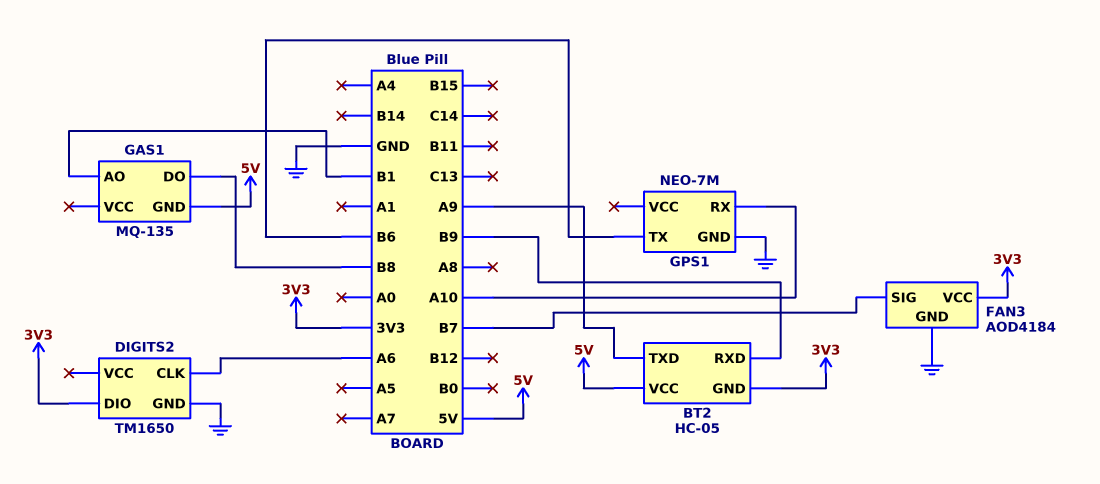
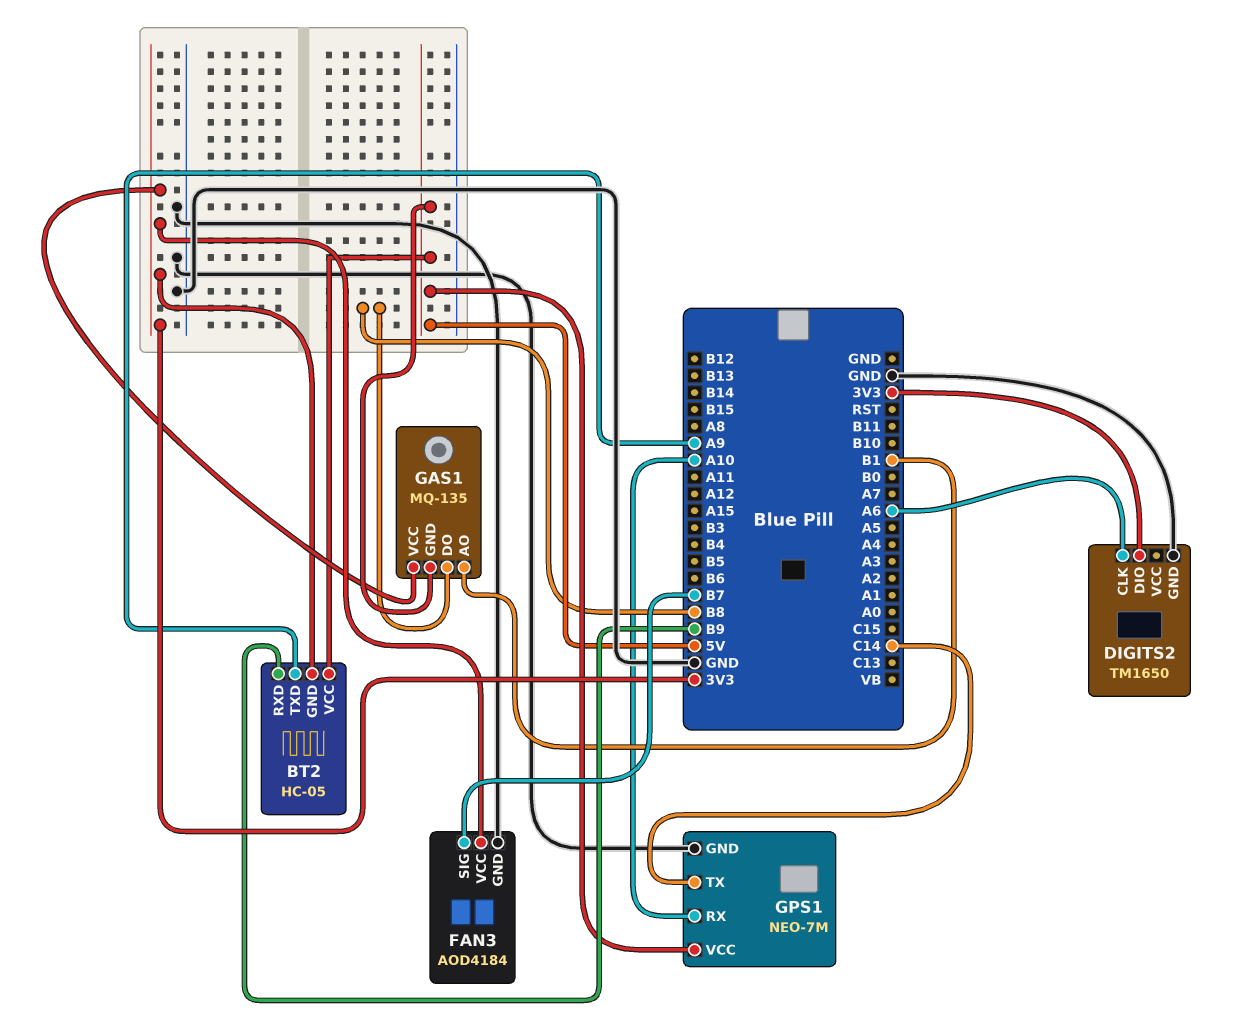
GAS1 pin VCC: none -> 3V3
GPS1 pin TX: B6 -> C14
GPS1 pin VCC: none -> 5V

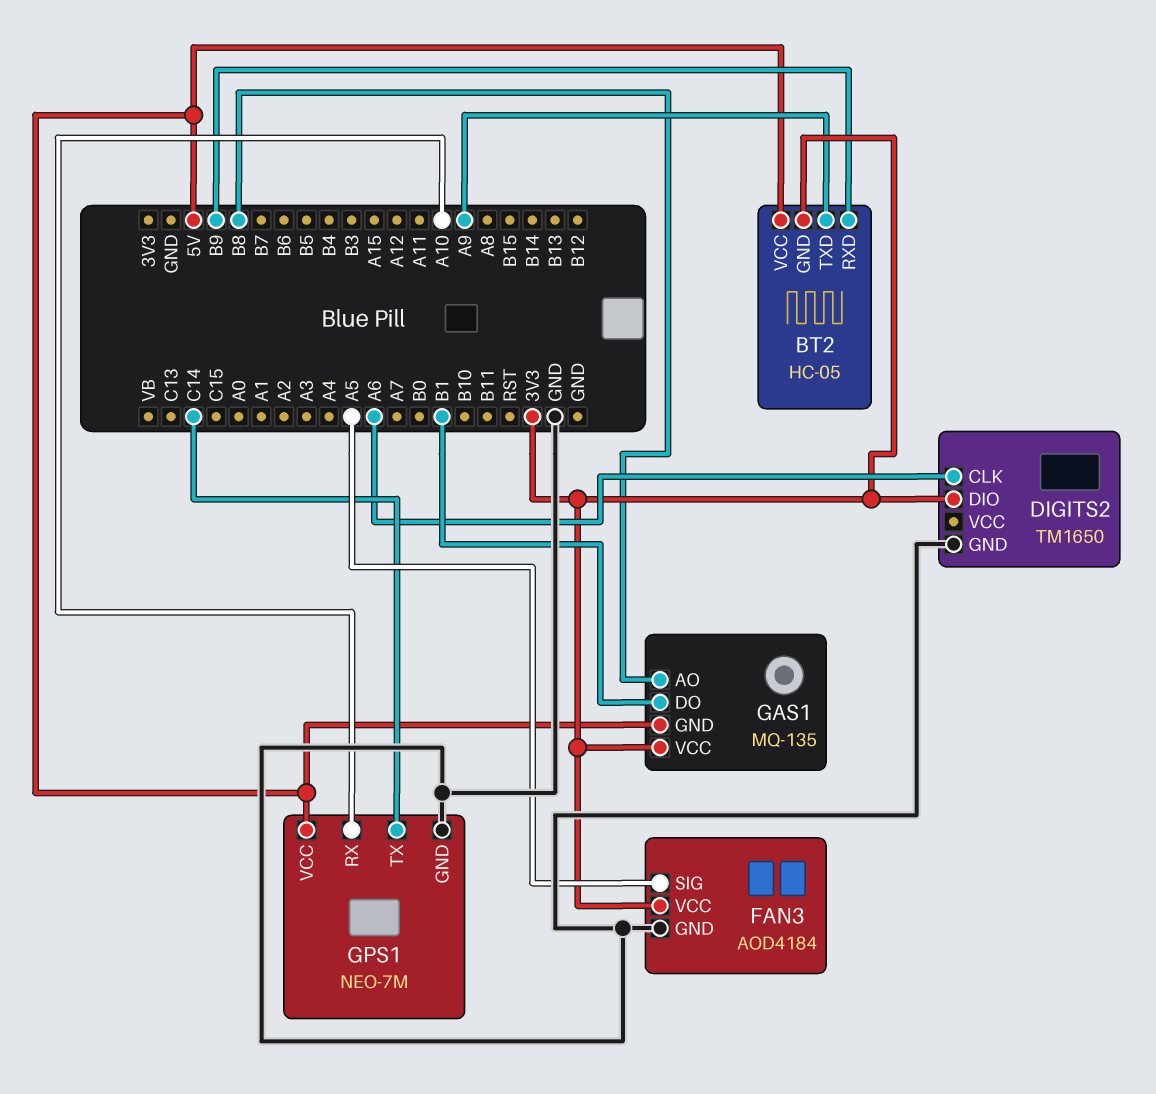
FAN3 pin SIG: B7 -> A5
GAS1 pin AO: B1 -> B8
GAS1 pin DO: B8 -> B1

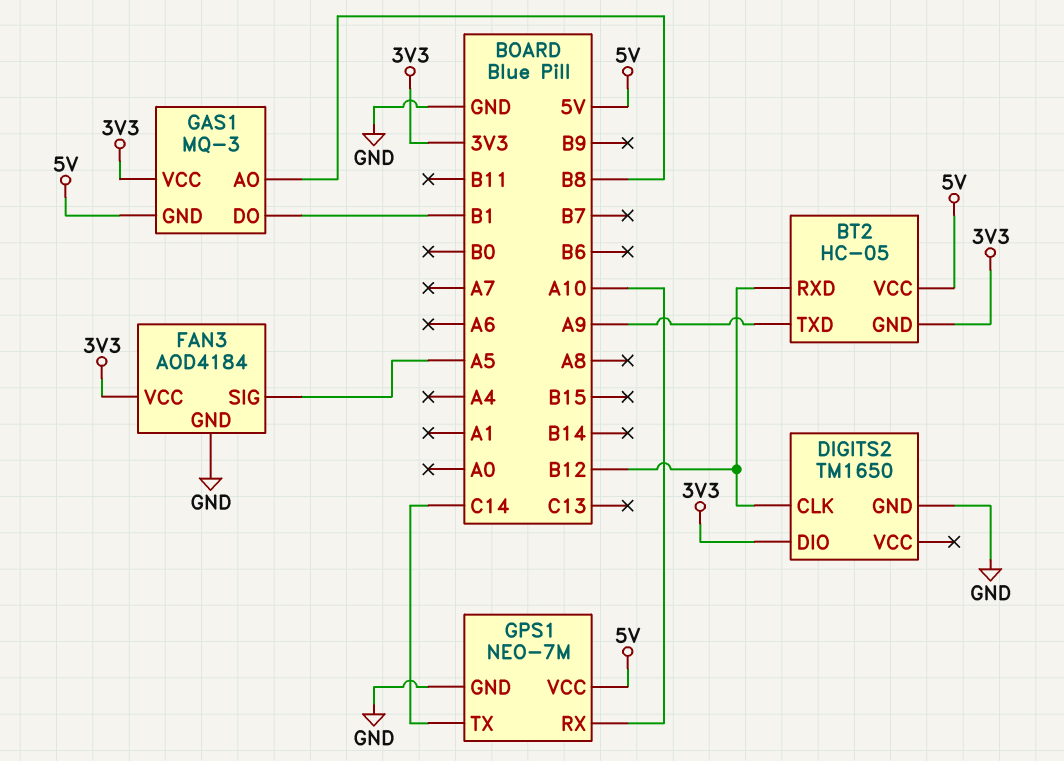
BT2 pin RXD: B9 -> B12
DIGITS2 pin CLK: A6 -> B12
GAS1: MQ-135 -> MQ-3

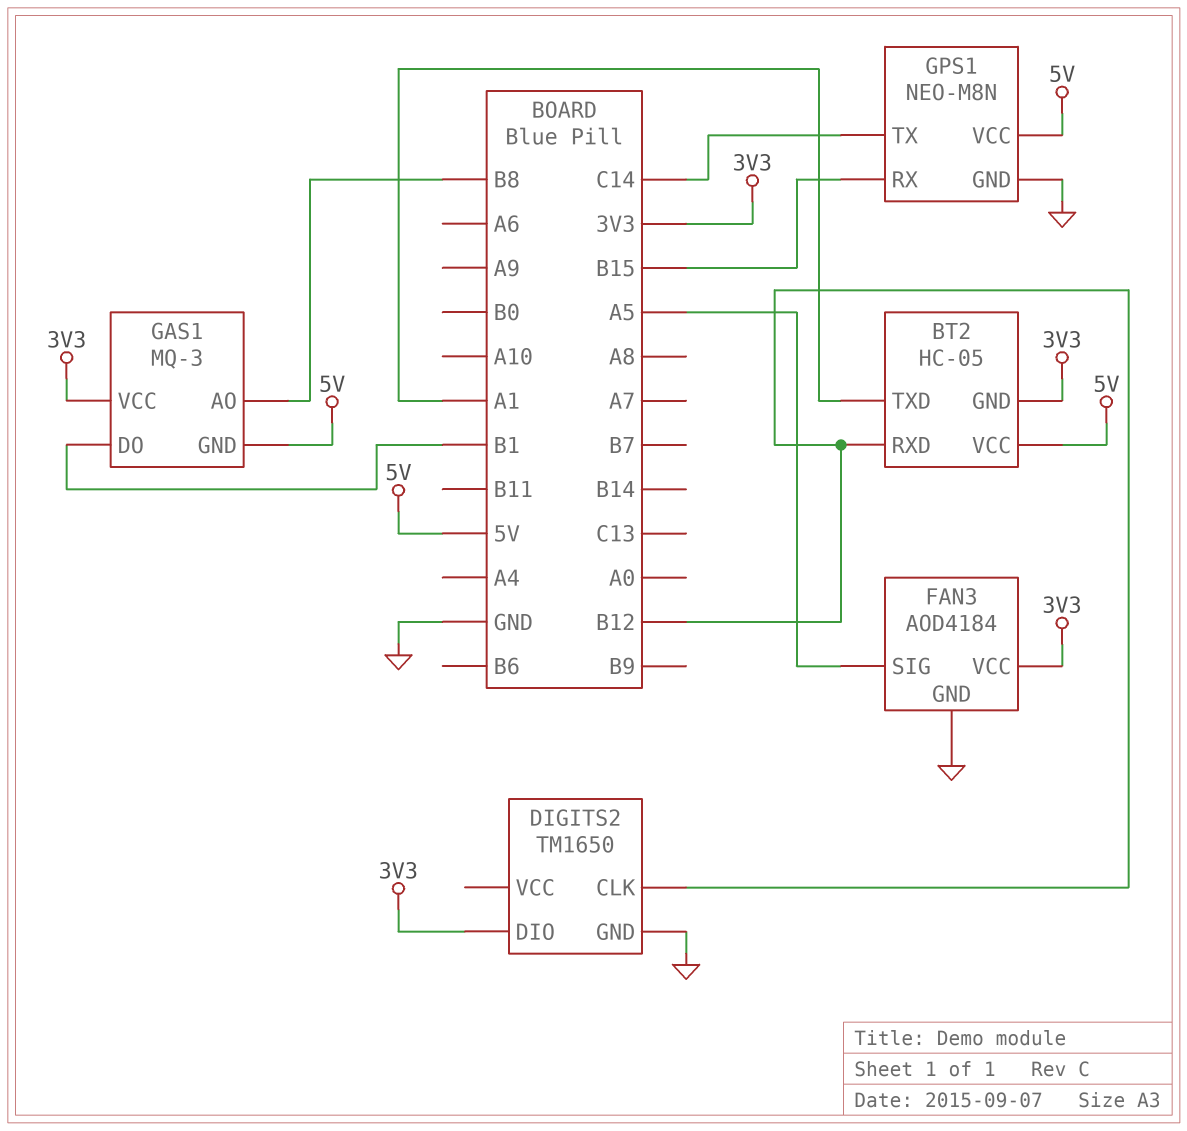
BT2 pin TXD: A9 -> A1
GPS1: NEO-7M -> NEO-M8N
GPS1 pin RX: A10 -> B15

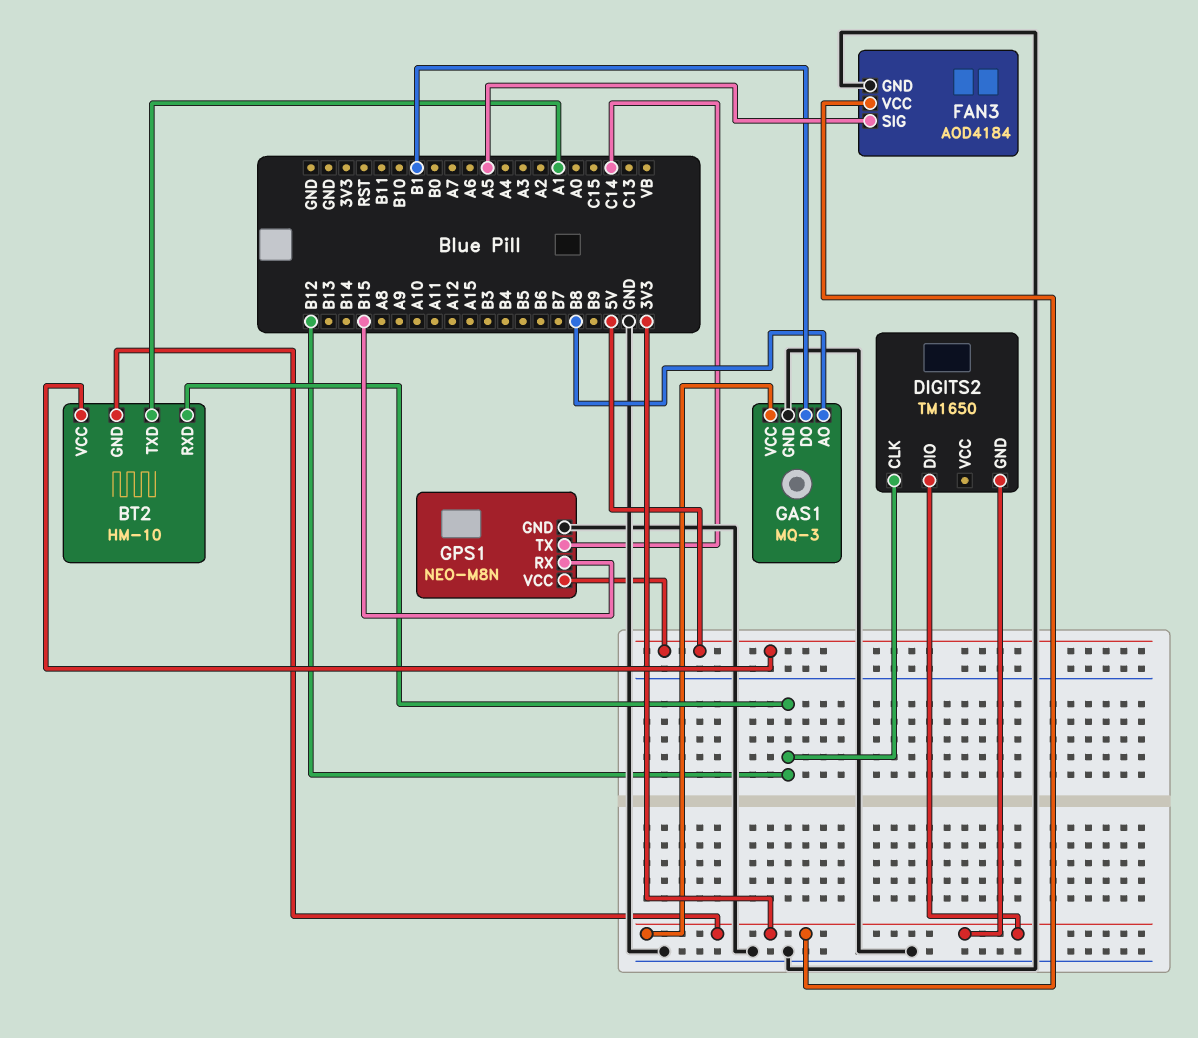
BT2: HC-05 -> HM-10
DIGITS2 pin GND: GND -> 3V3
GAS1 pin GND: 5V -> GND

